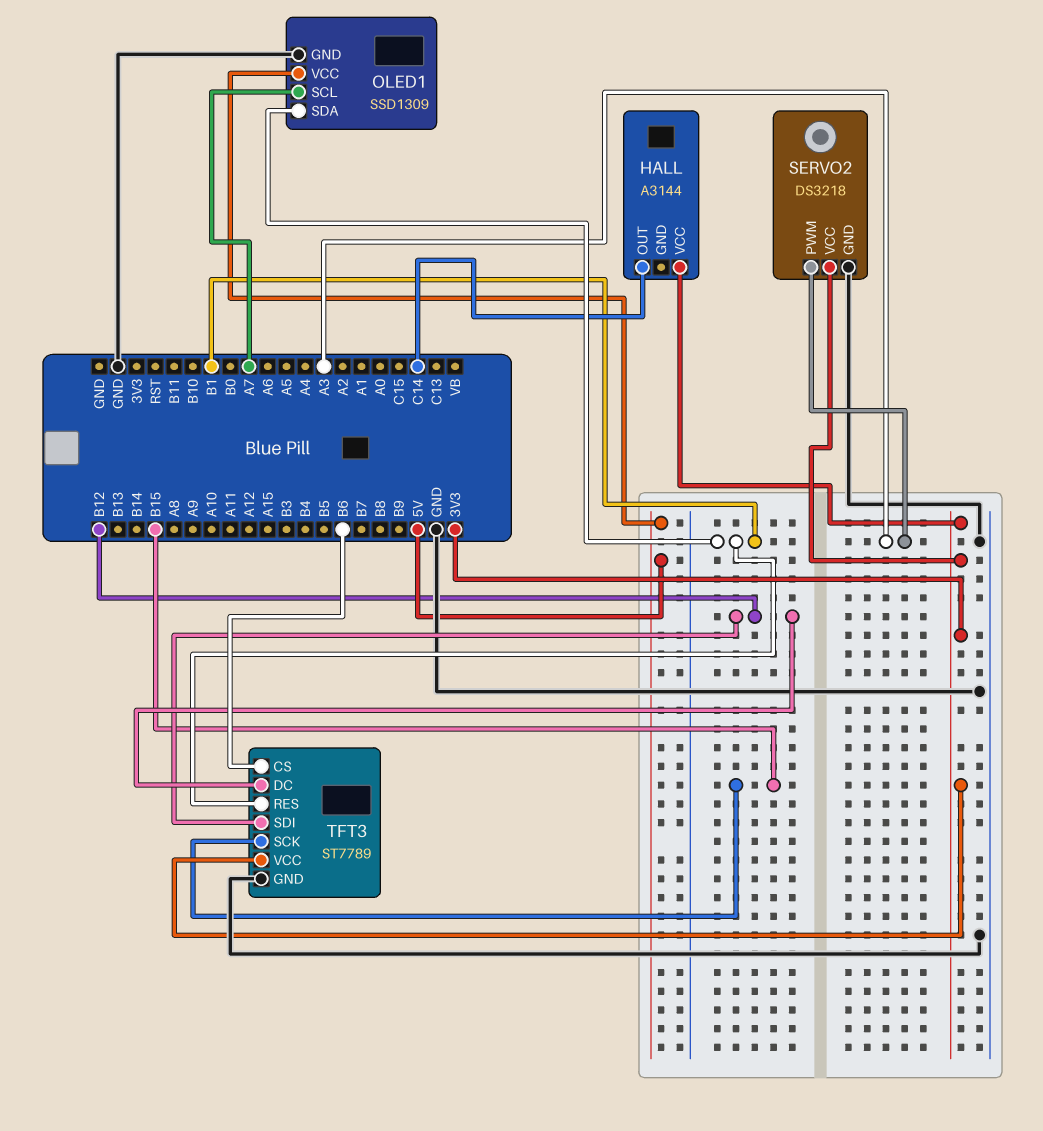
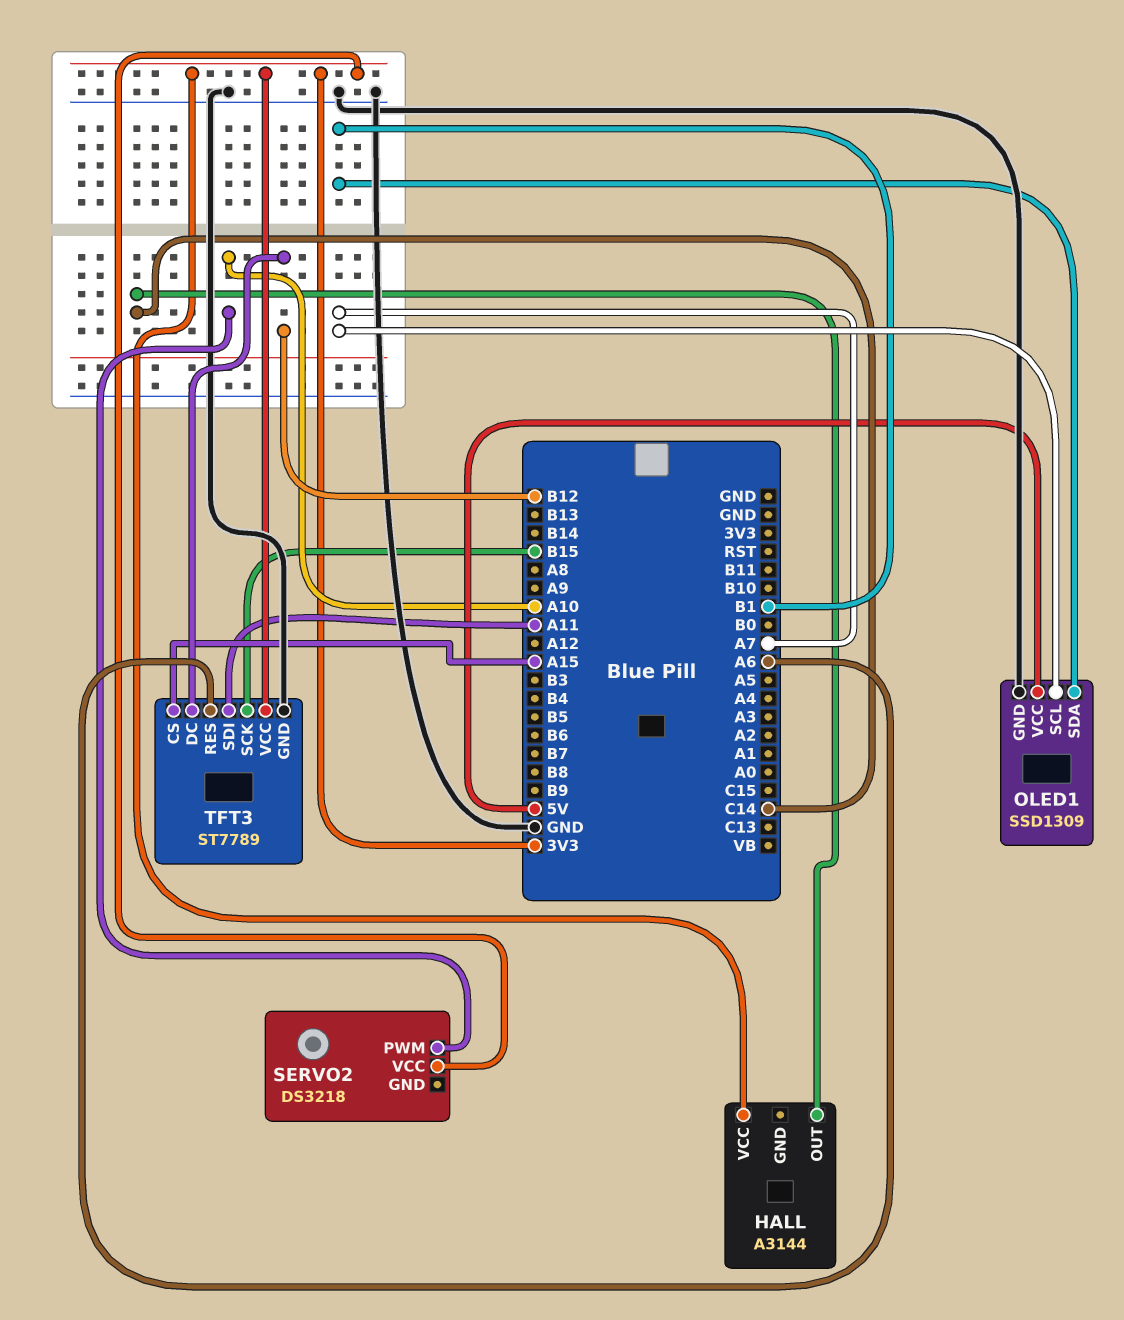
SERVO2 pin GND: GND -> none
SERVO2 pin PWM: A3 -> A10
TFT3 pin CS: B6 -> A15
TFT3 pin RES: B1 -> A6
TFT3 pin SDI: B12 -> A11

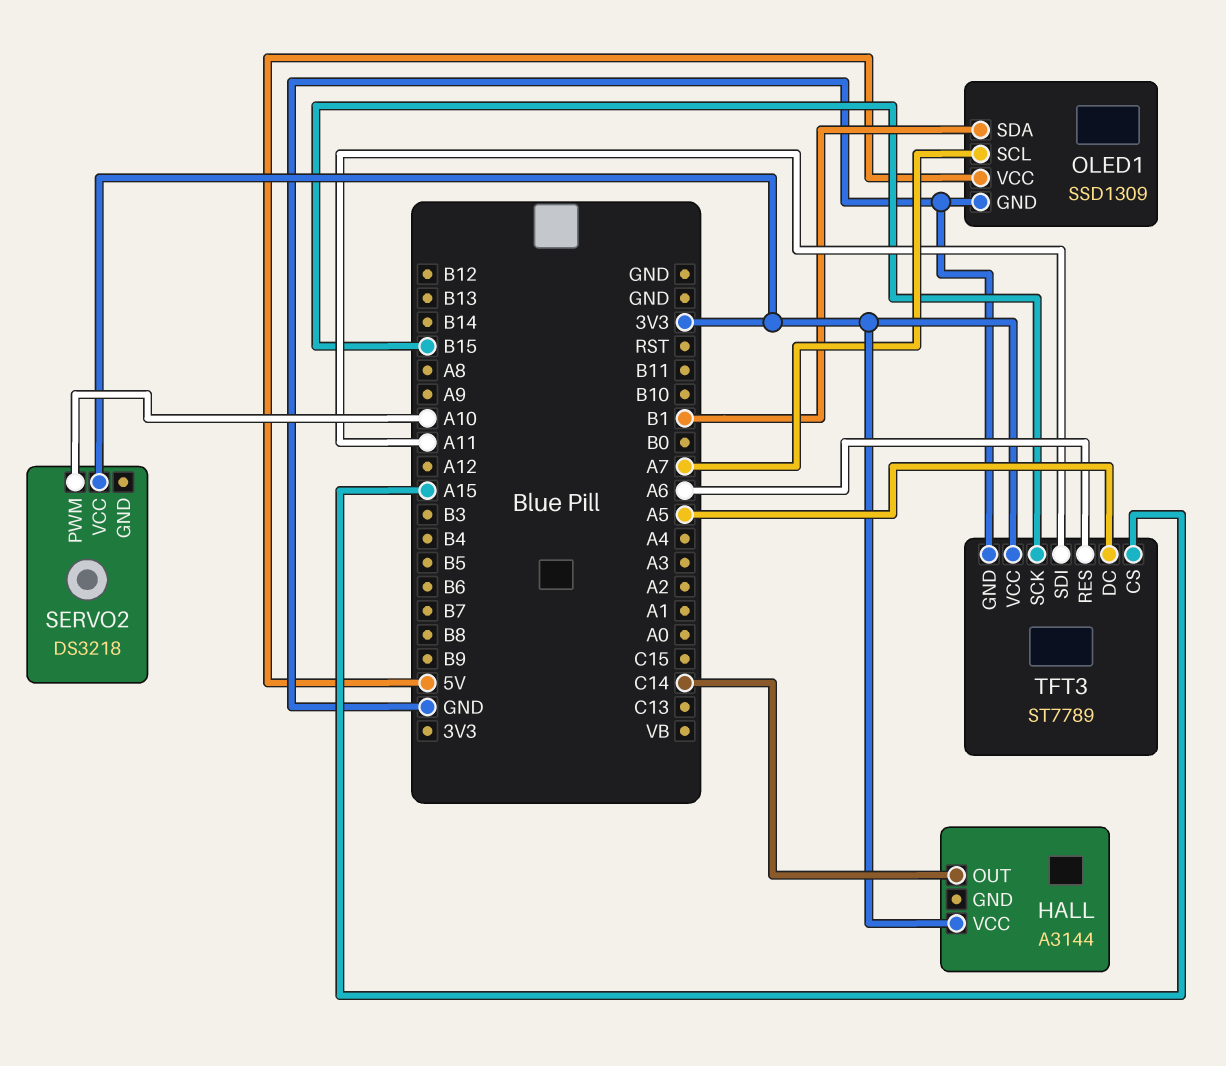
TFT3 pin DC: B12 -> A5

